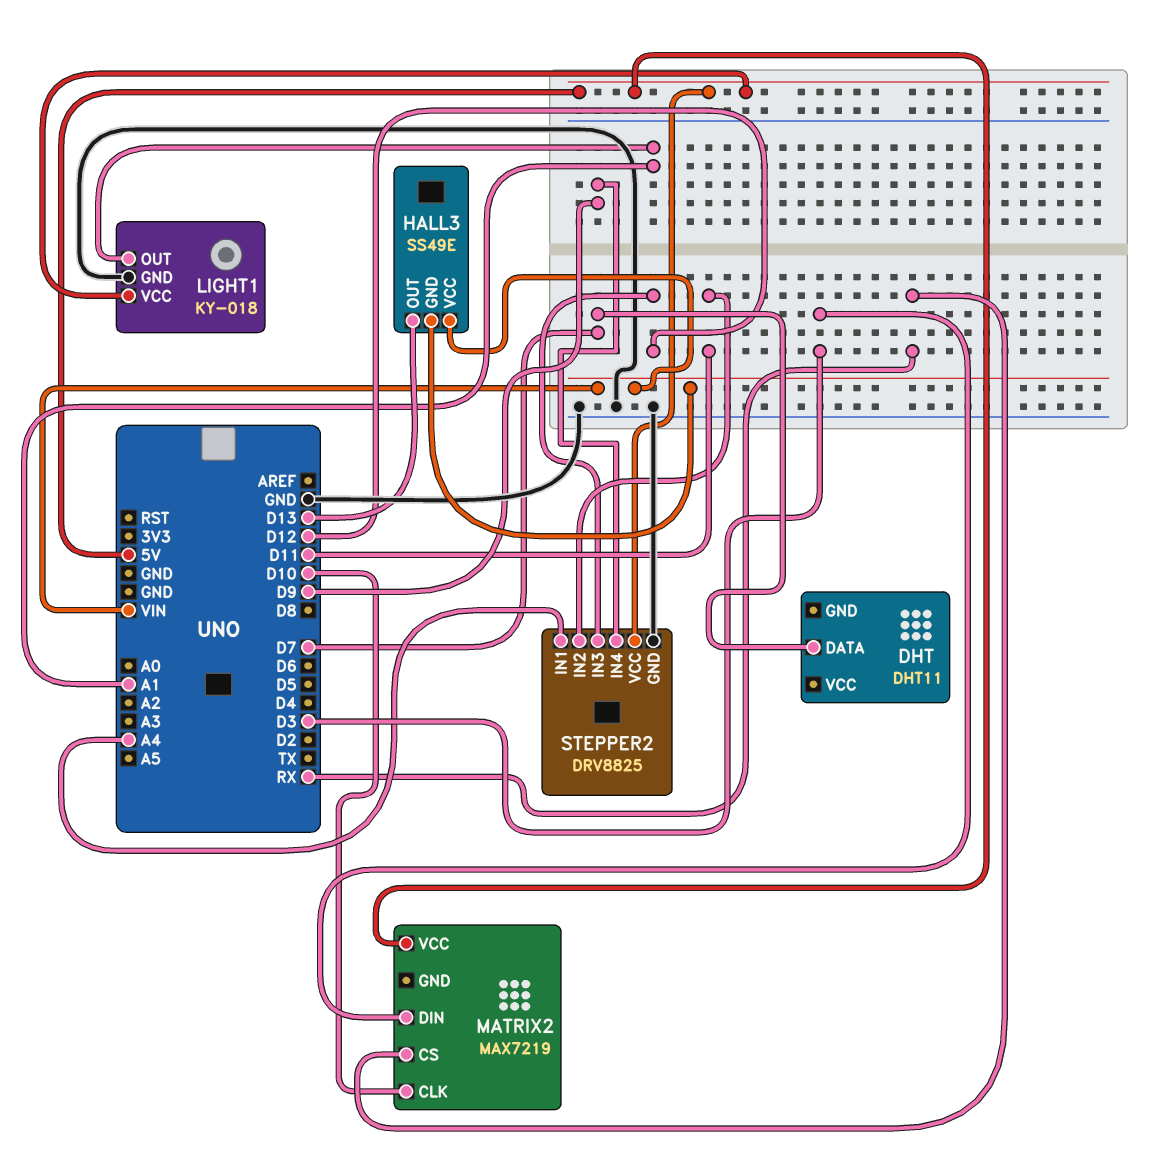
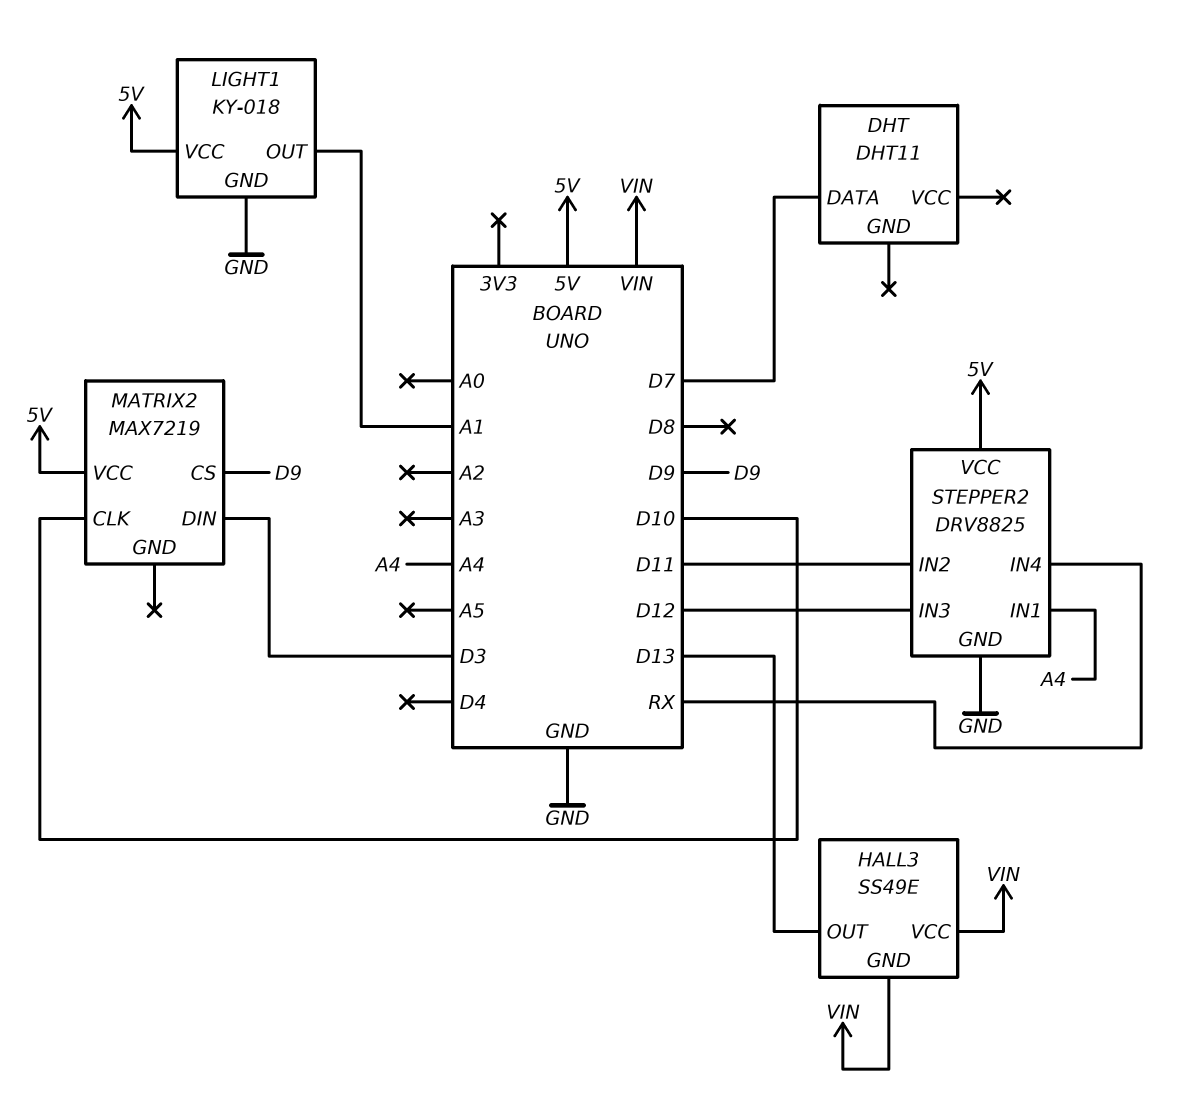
MATRIX2 pin CS: RX -> D9
STEPPER2 pin IN4: D9 -> RX

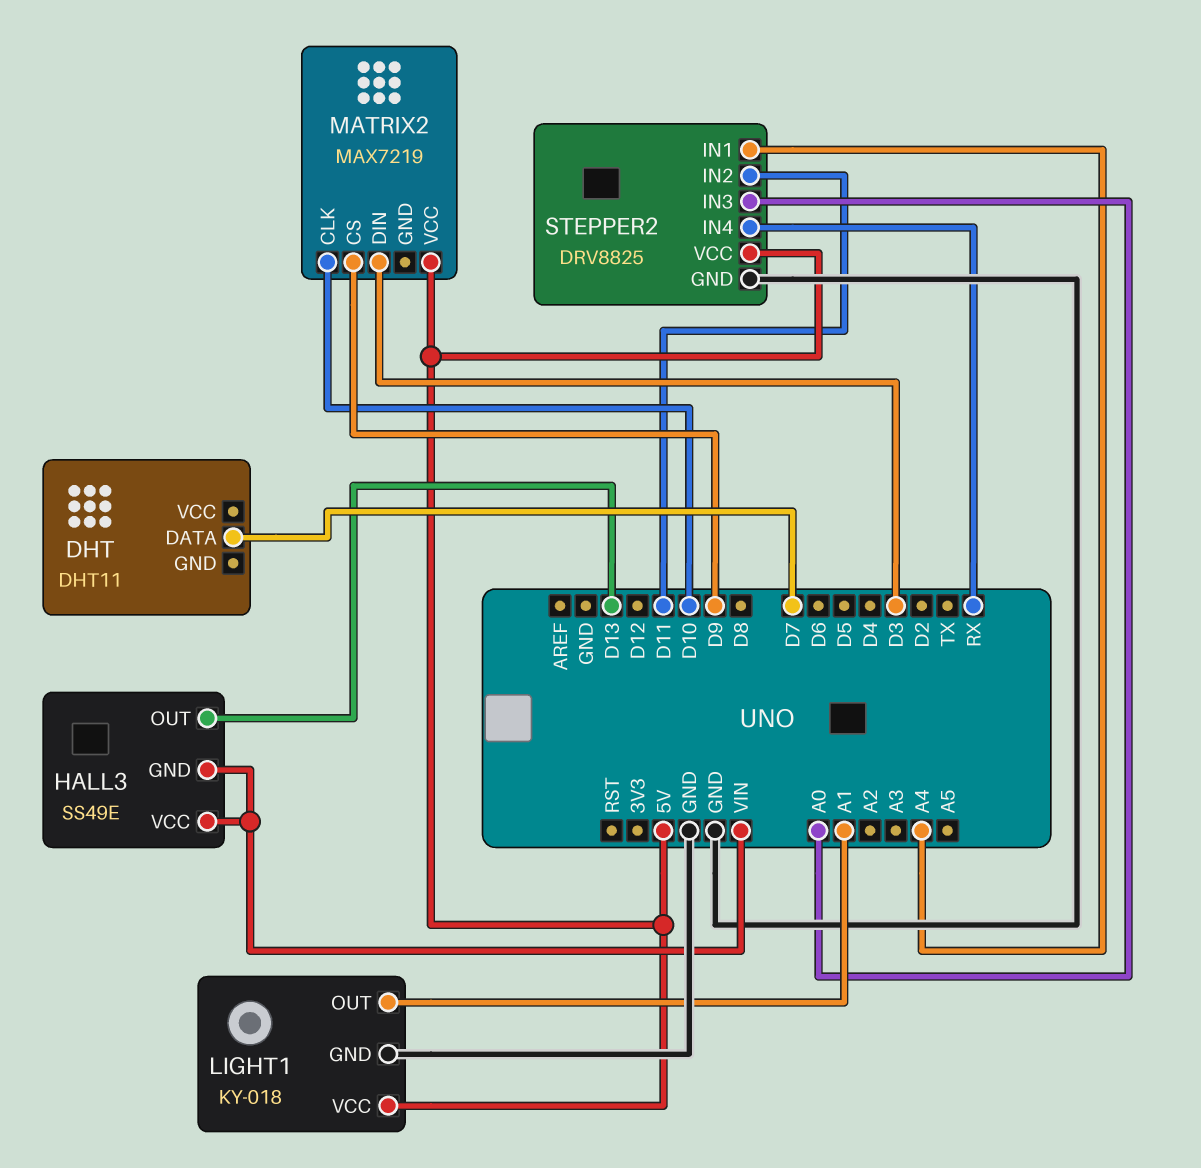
STEPPER2 pin IN3: D12 -> A0

